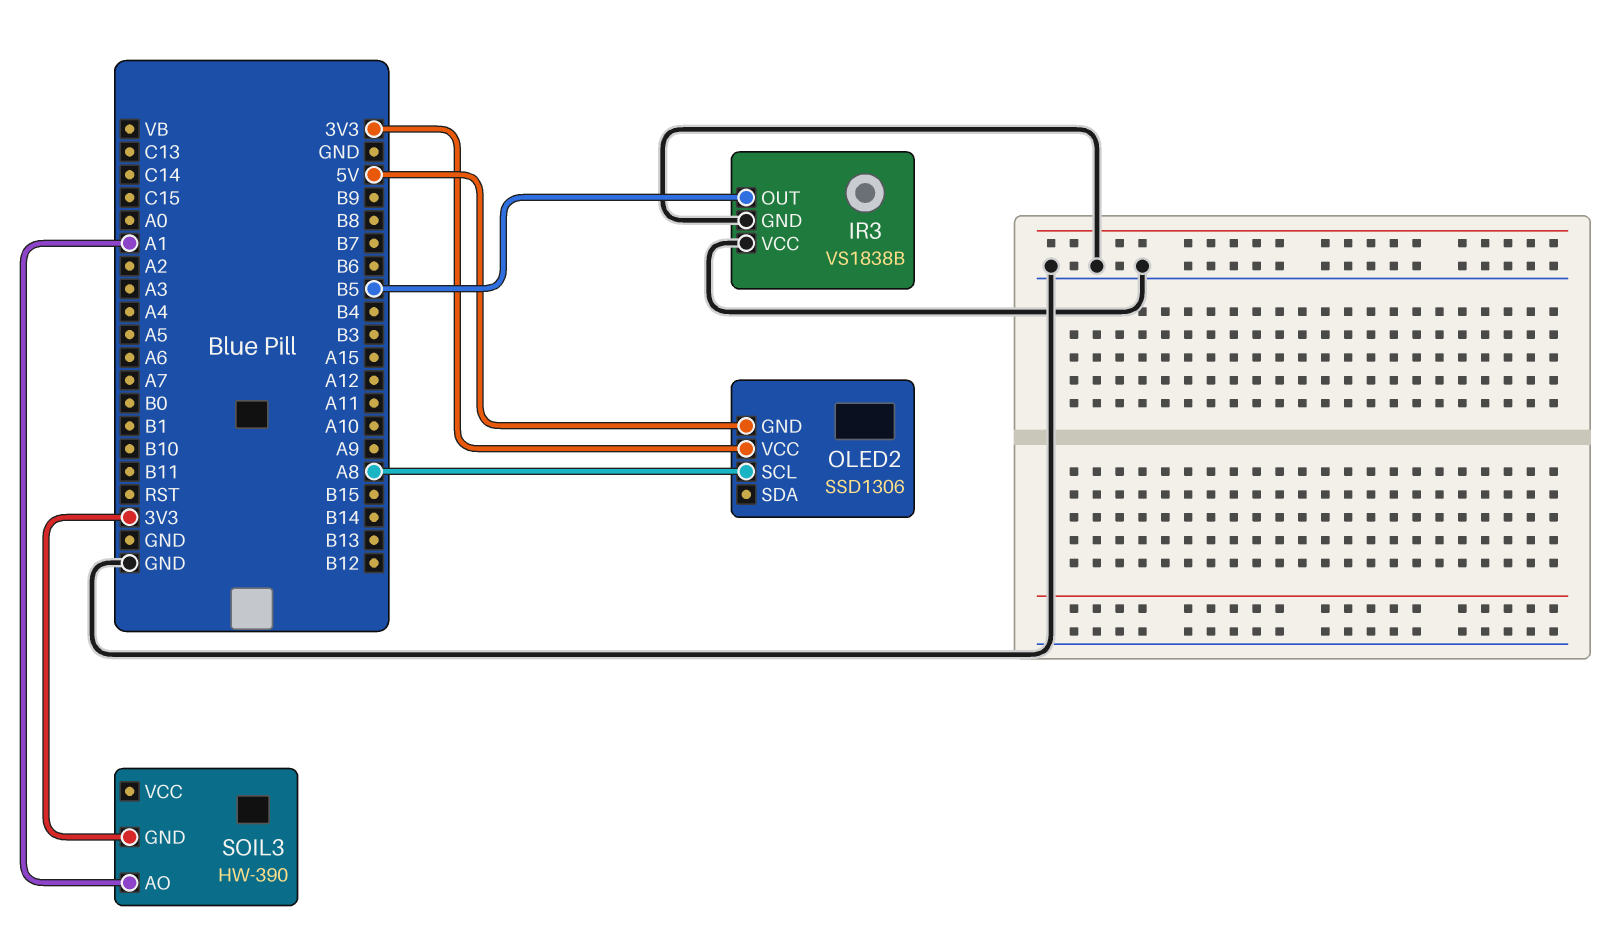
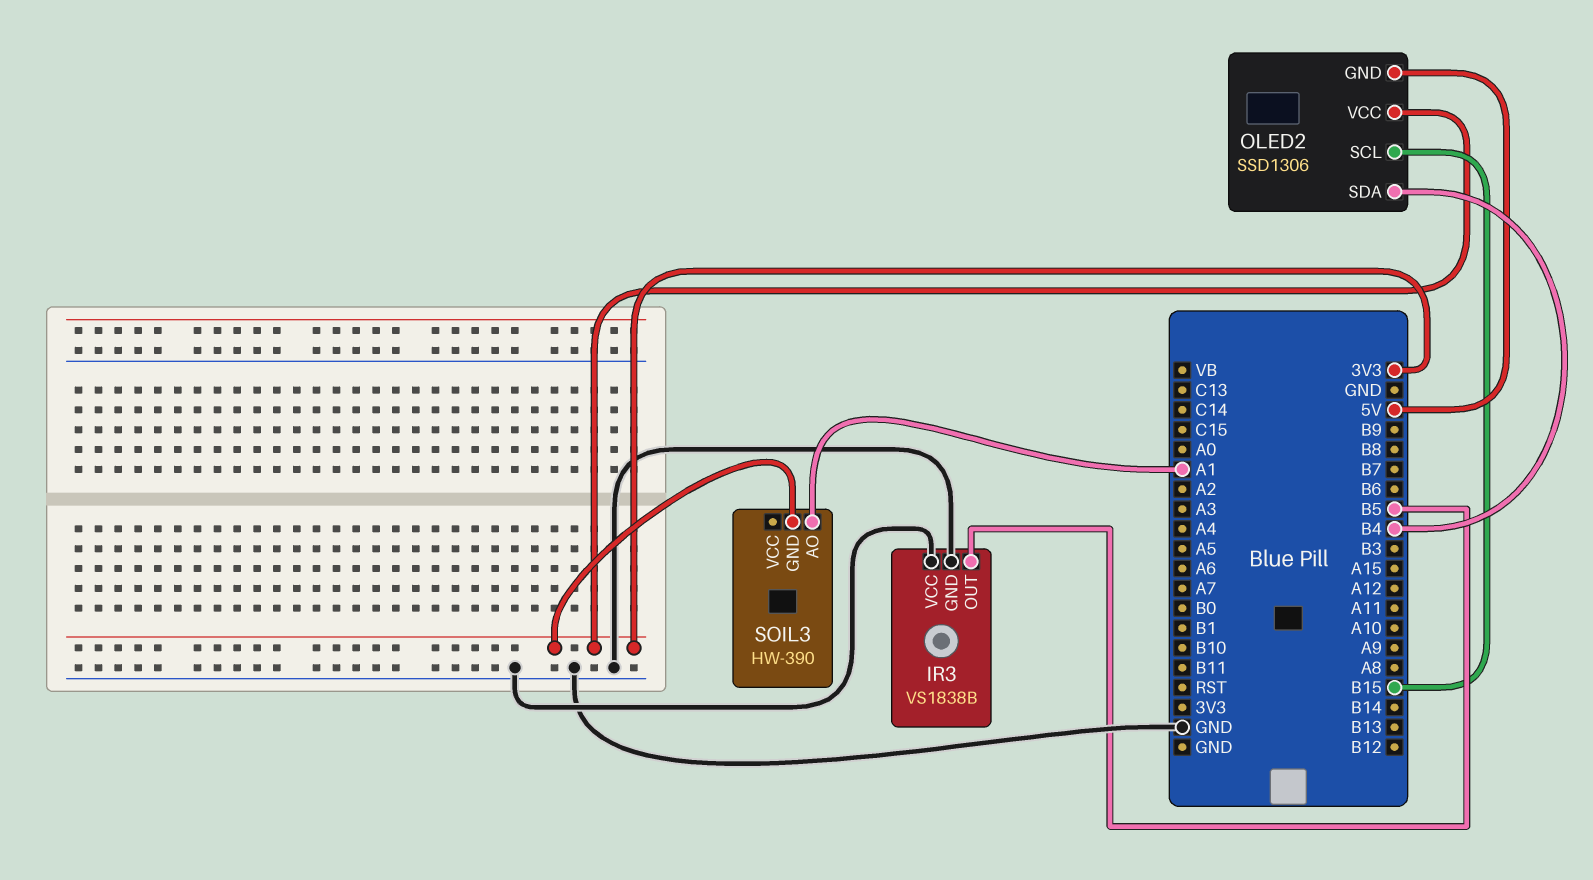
OLED2 pin SCL: A8 -> B15
OLED2 pin SDA: none -> B4

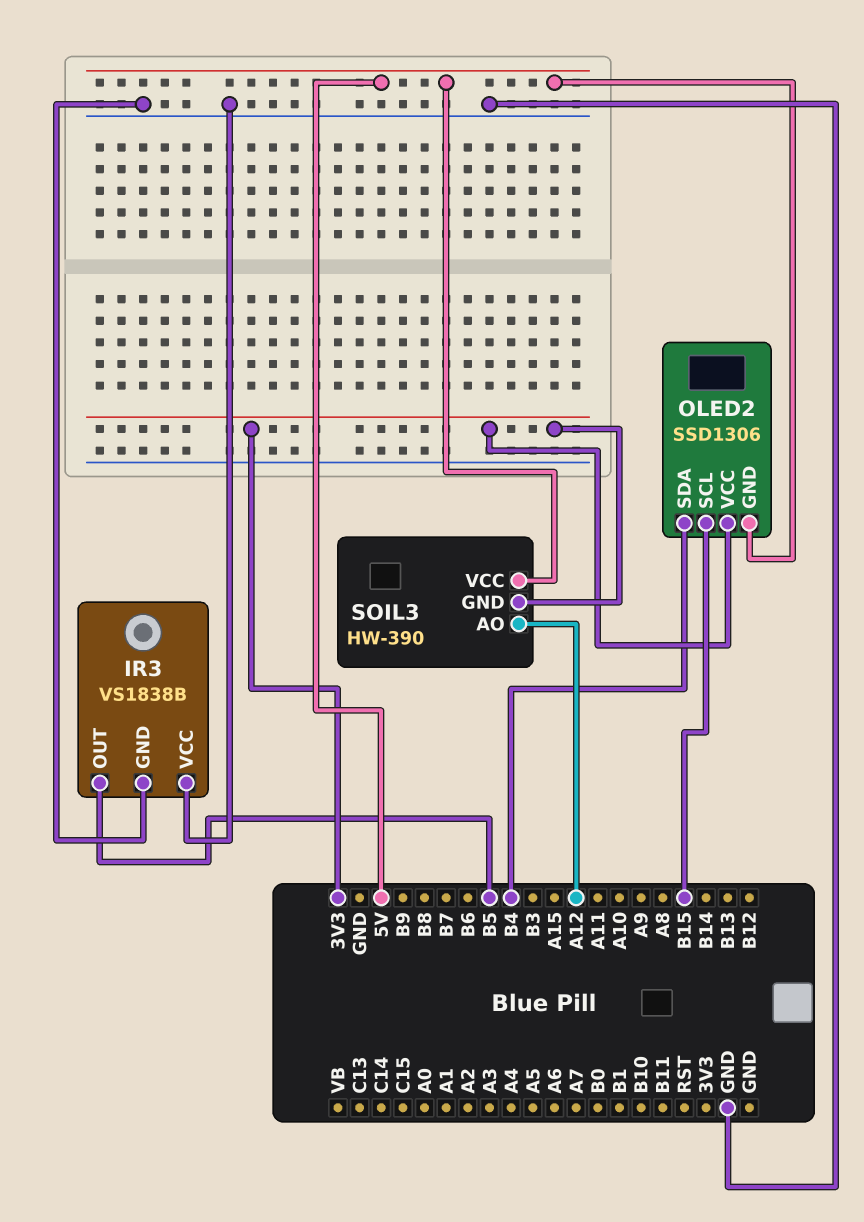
SOIL3 pin AO: A1 -> A12
SOIL3 pin VCC: none -> 5V

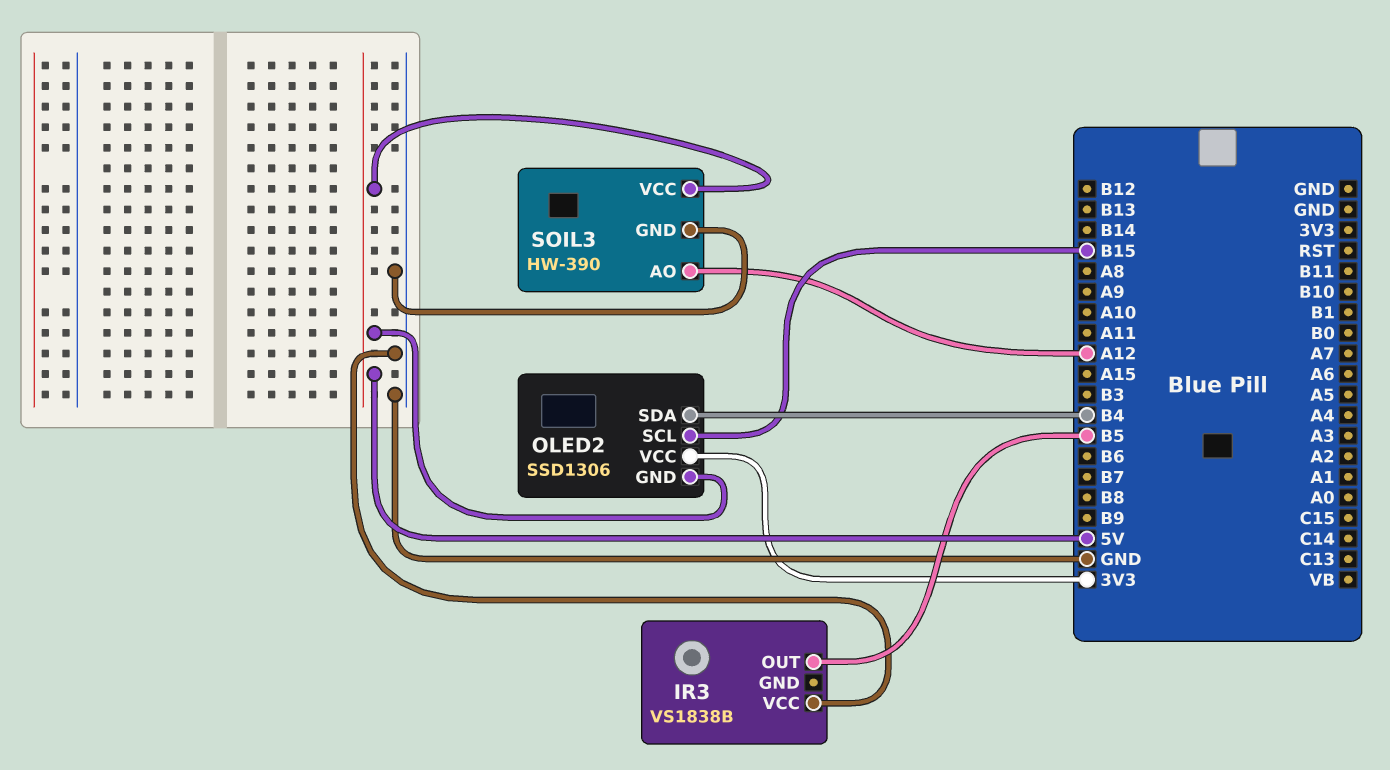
IR3 pin GND: GND -> none
SOIL3 pin GND: 3V3 -> GND

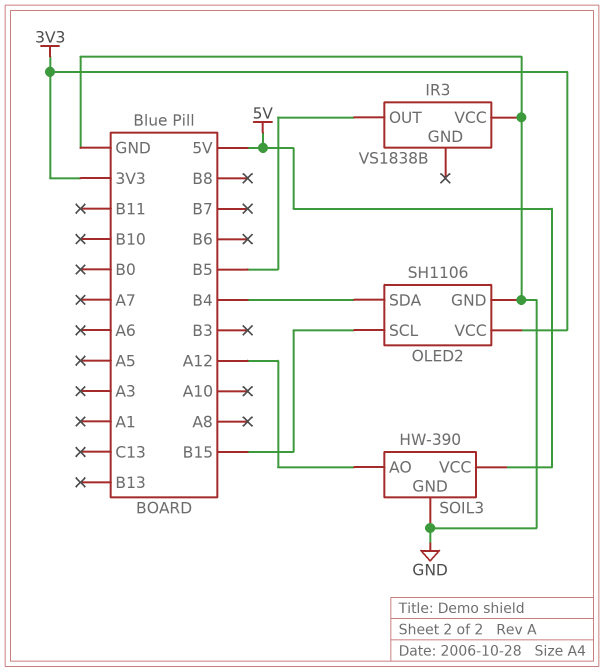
OLED2: SSD1306 -> SH1106
OLED2 pin GND: 5V -> GND

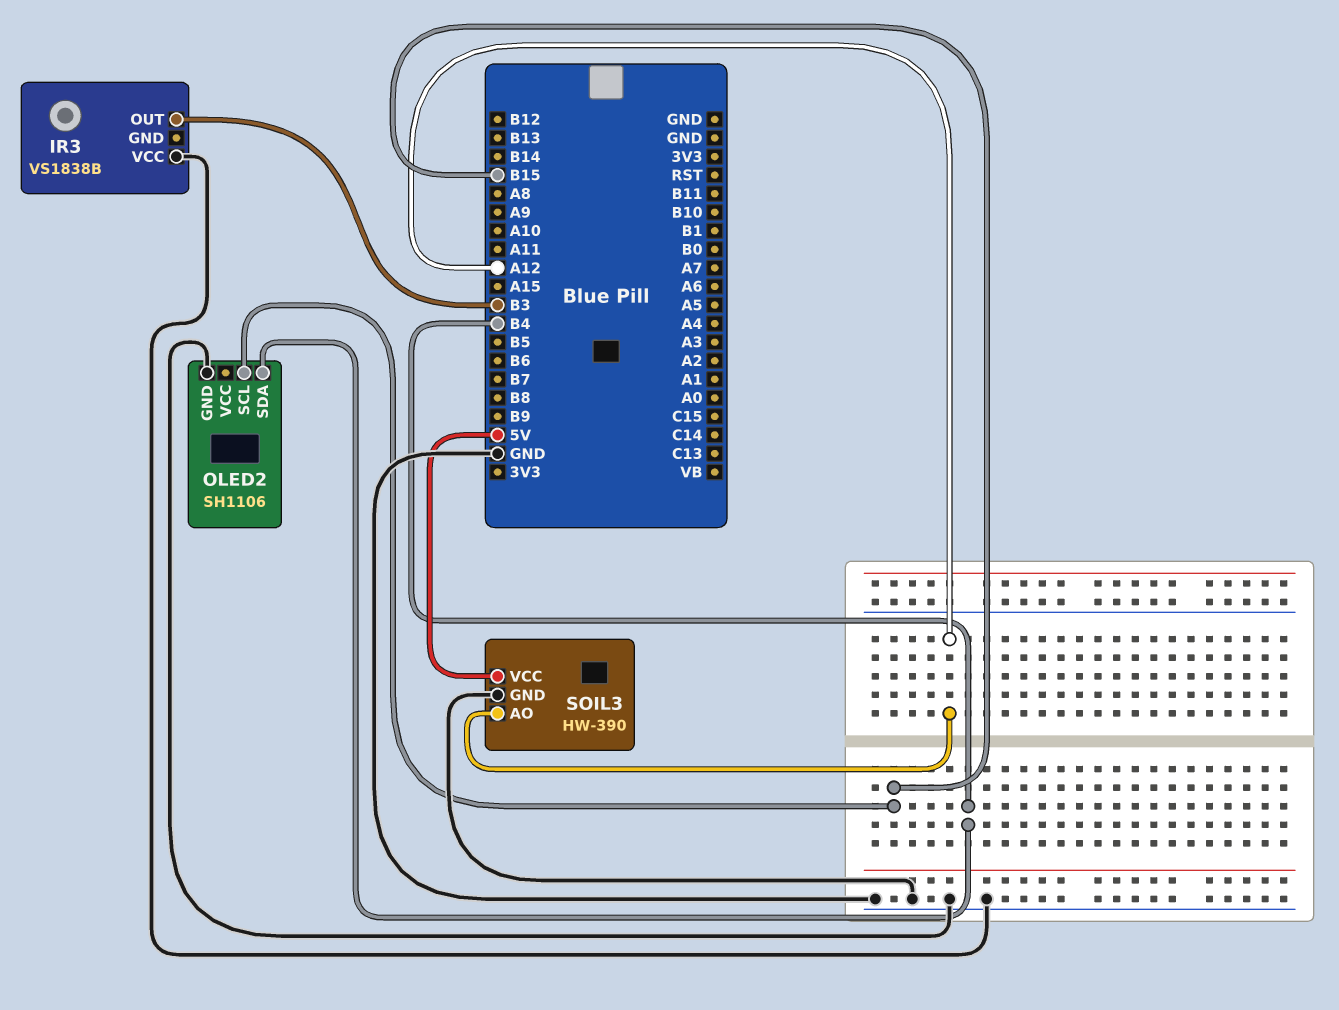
IR3 pin OUT: B5 -> B3
OLED2 pin VCC: 3V3 -> none

